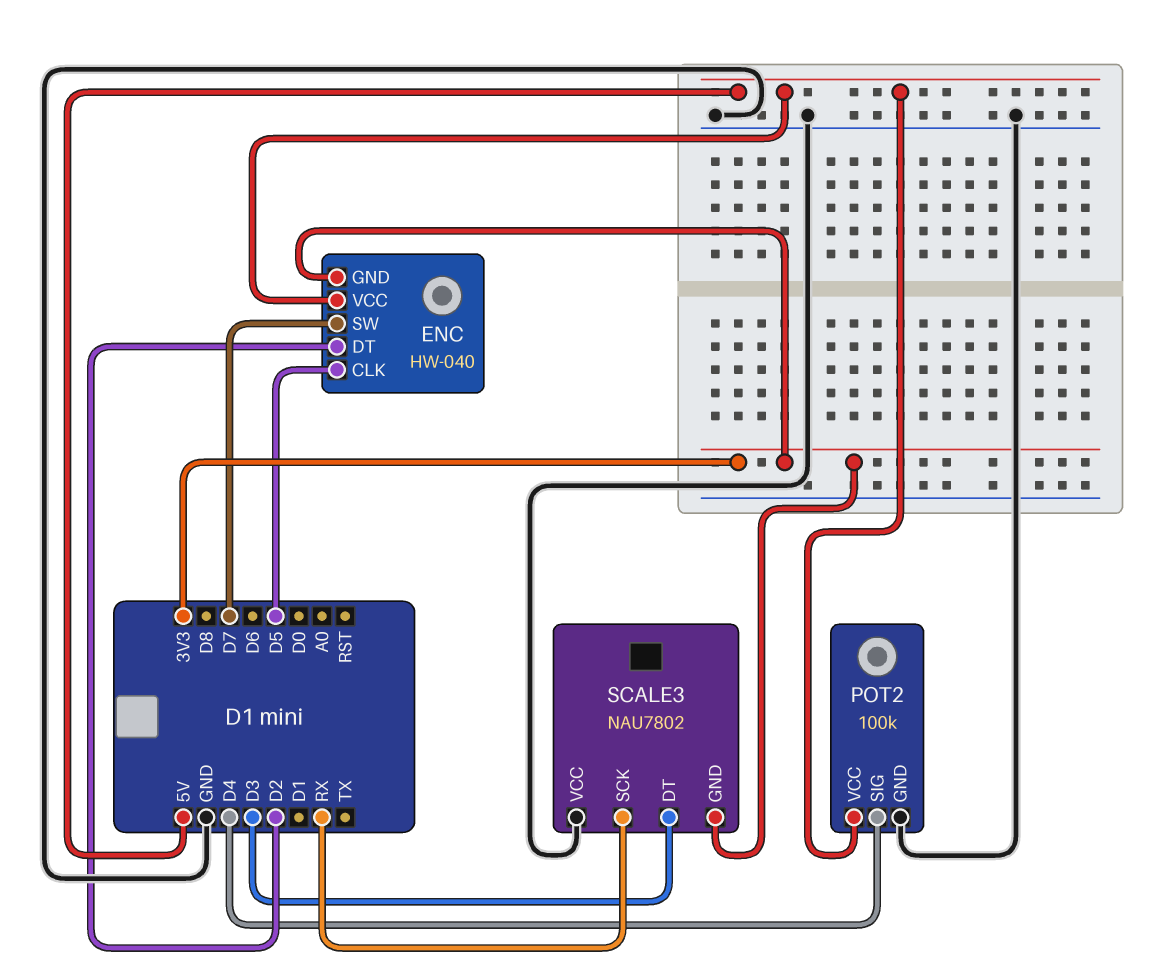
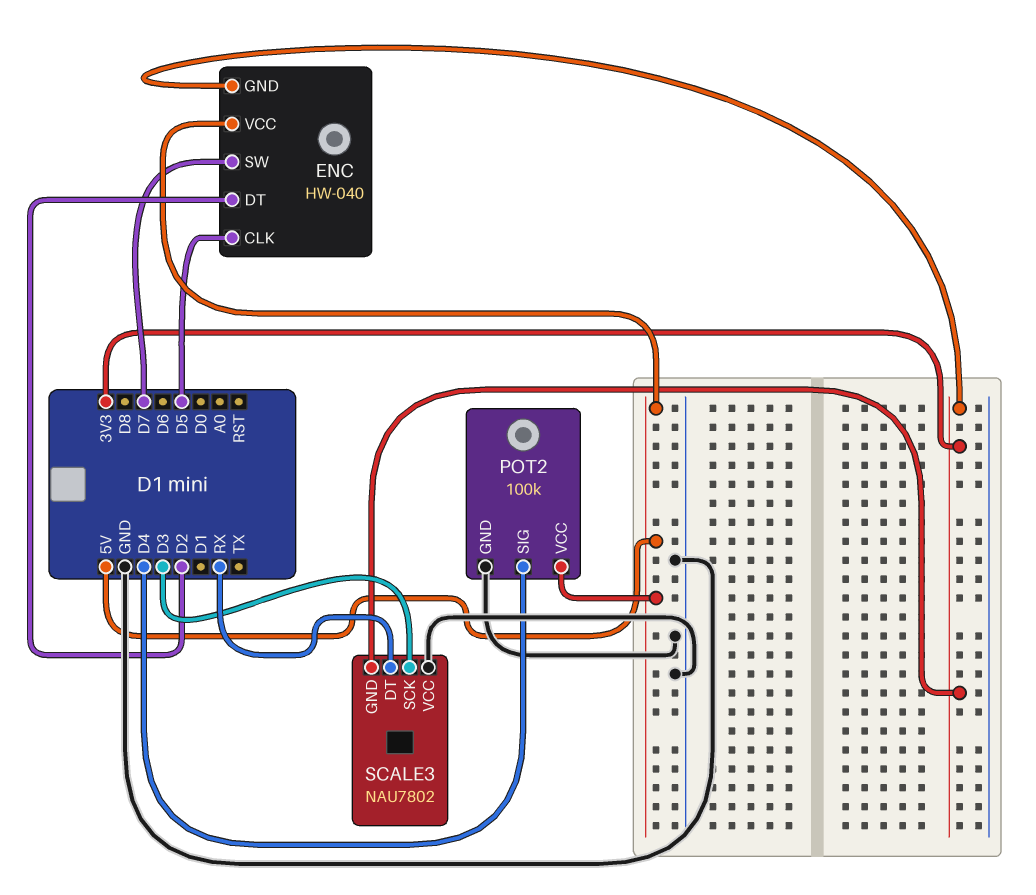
SCALE3 pin DT: D3 -> RX
SCALE3 pin SCK: RX -> D3

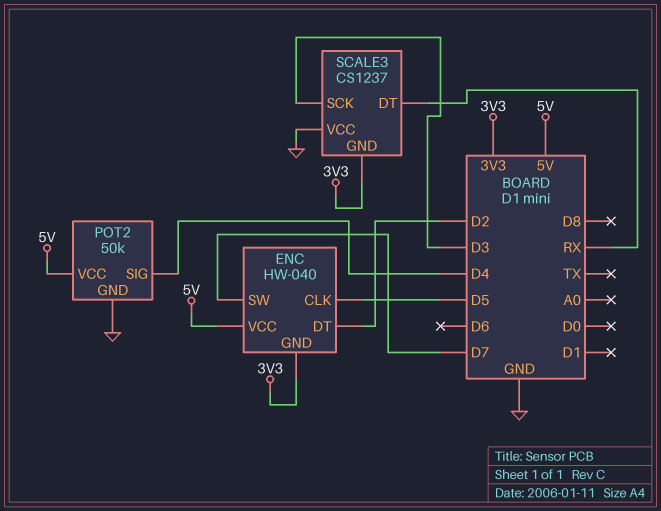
POT2: 100k -> 50k
SCALE3: NAU7802 -> CS1237

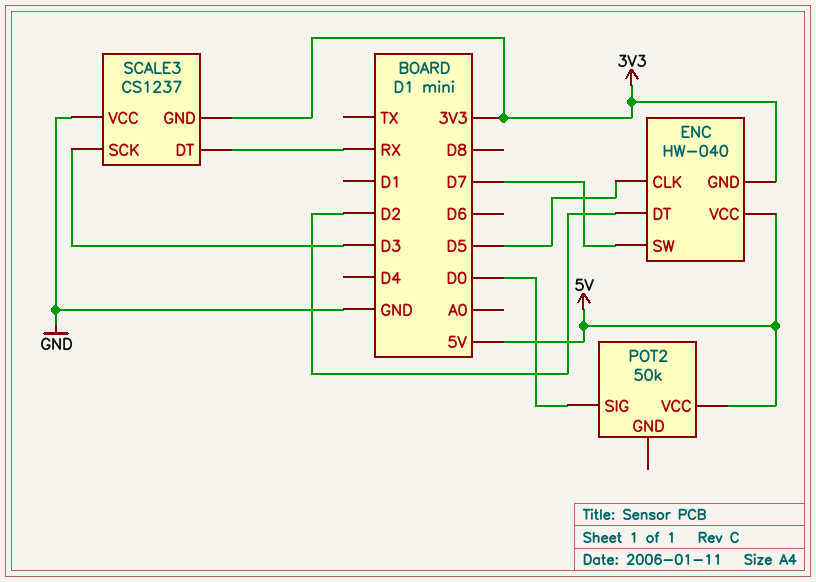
POT2 pin GND: GND -> none
POT2 pin SIG: D4 -> D0

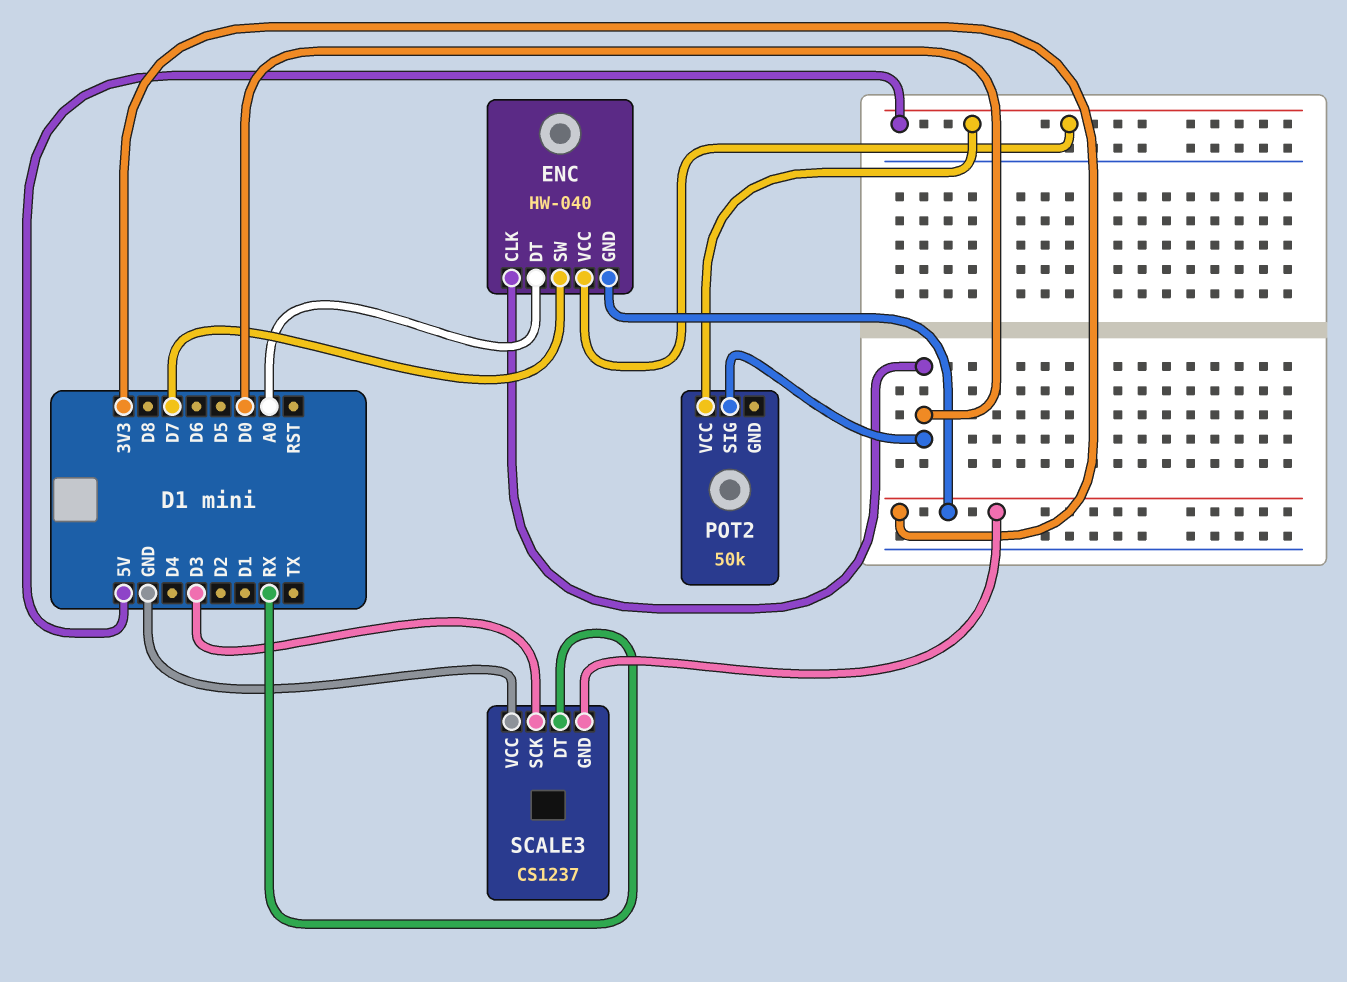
ENC pin CLK: D5 -> D0
ENC pin DT: D2 -> A0

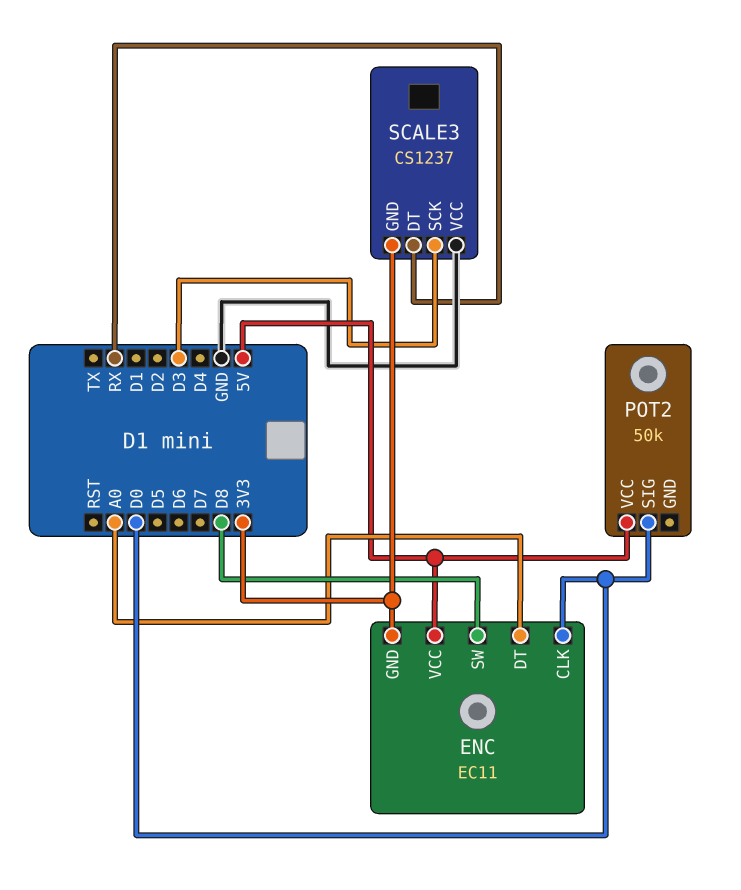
ENC: HW-040 -> EC11
ENC pin SW: D7 -> D8

